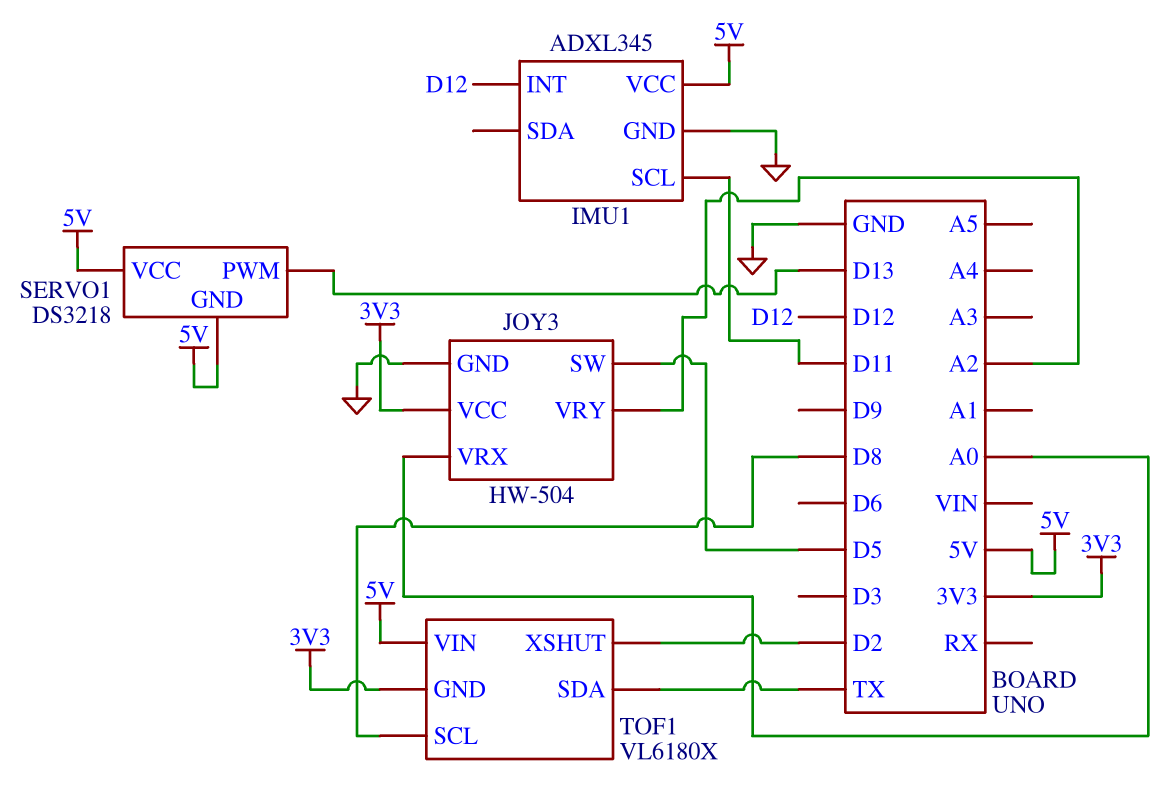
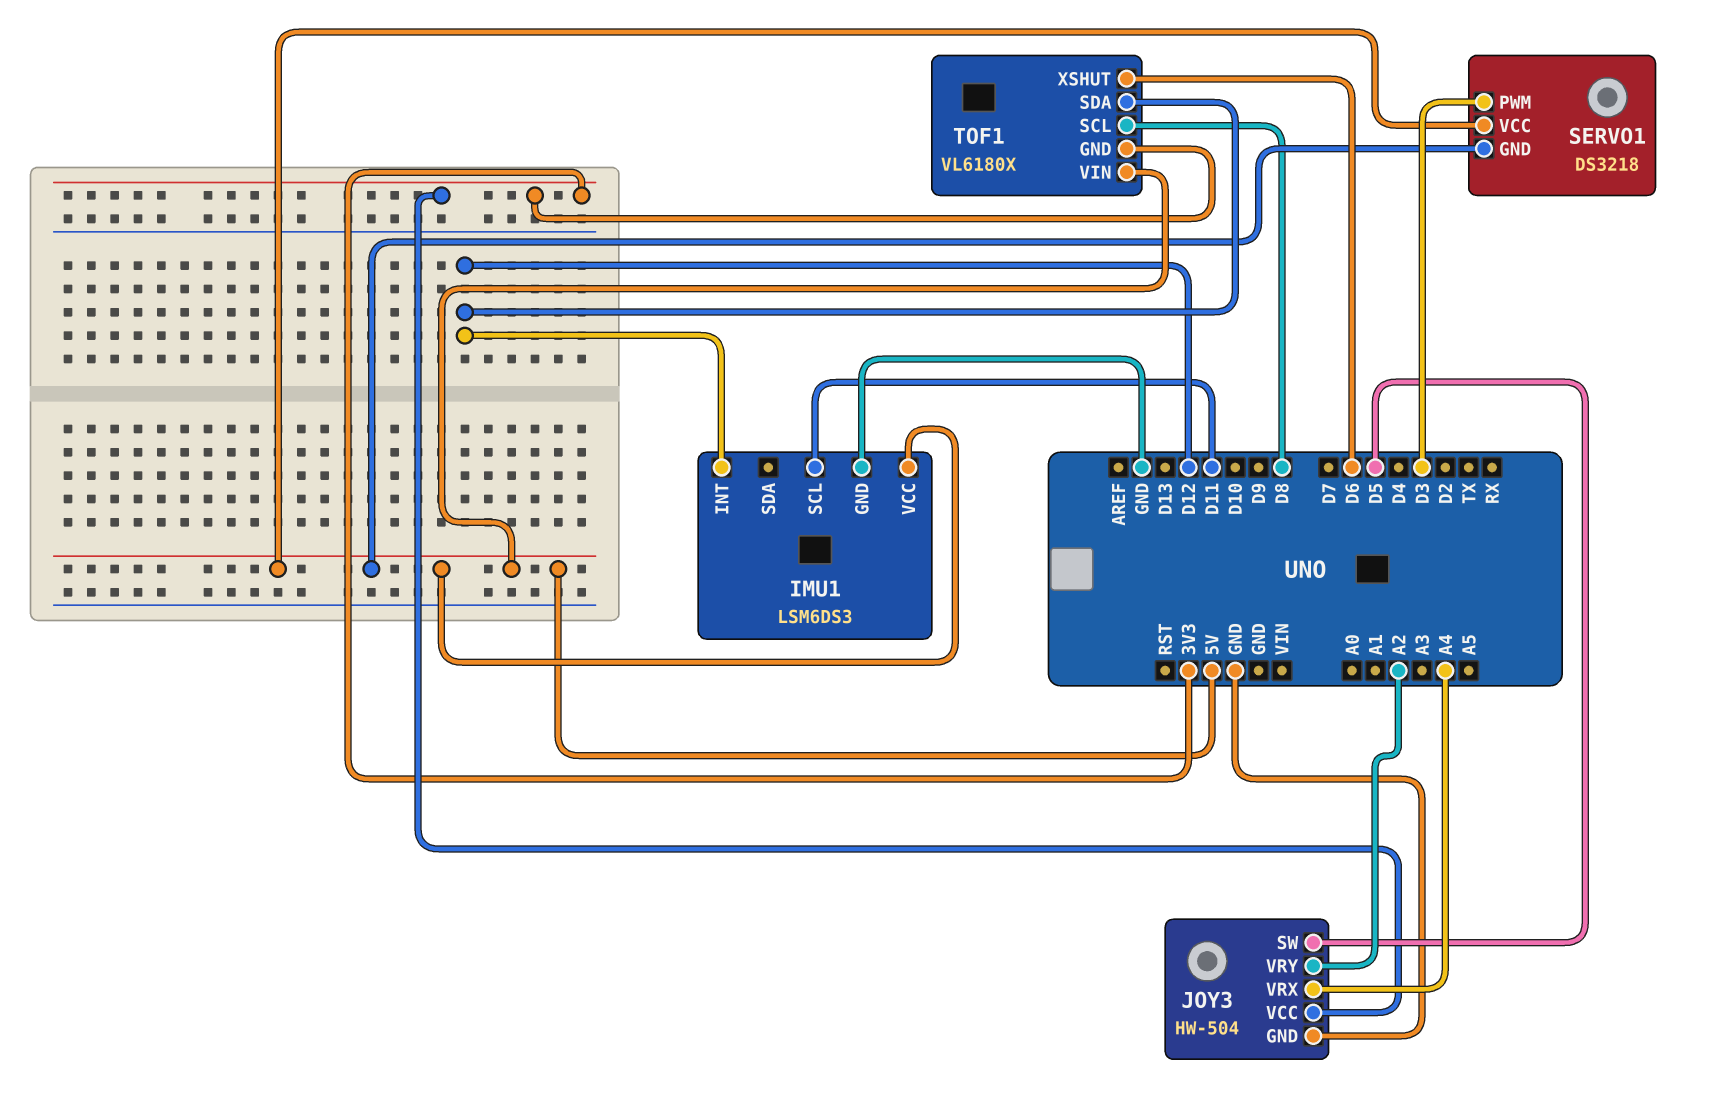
IMU1: ADXL345 -> LSM6DS3
JOY3 pin VRX: A0 -> A4
SERVO1 pin PWM: D13 -> D3
TOF1 pin SDA: TX -> D12
TOF1 pin XSHUT: D2 -> D6

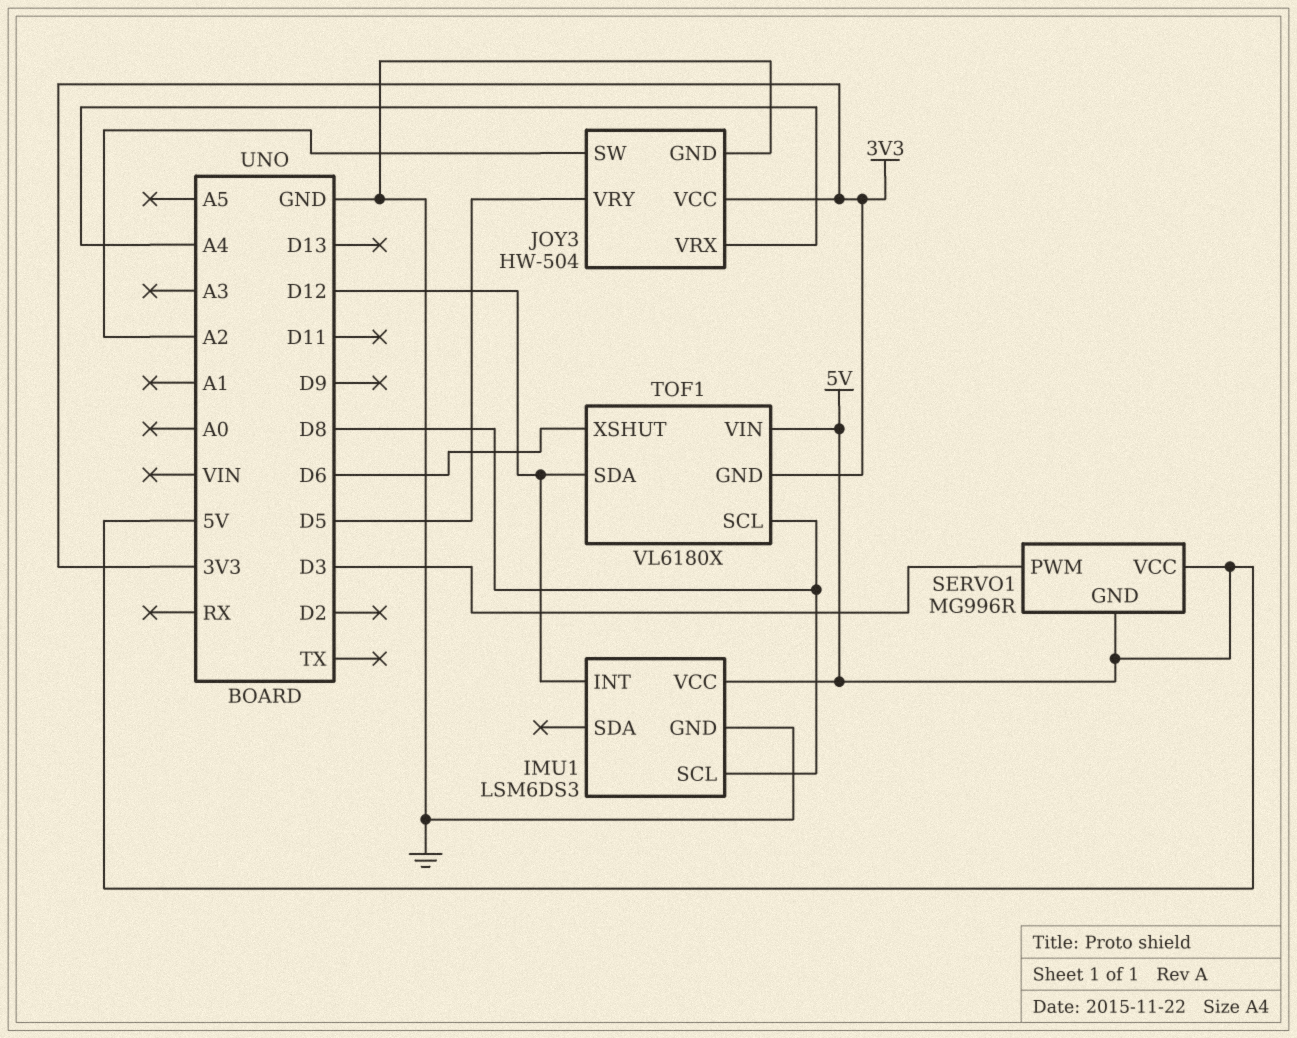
IMU1 pin SCL: D11 -> D8
JOY3 pin SW: D5 -> A2
JOY3 pin VRY: A2 -> D5
SERVO1: DS3218 -> MG996R

